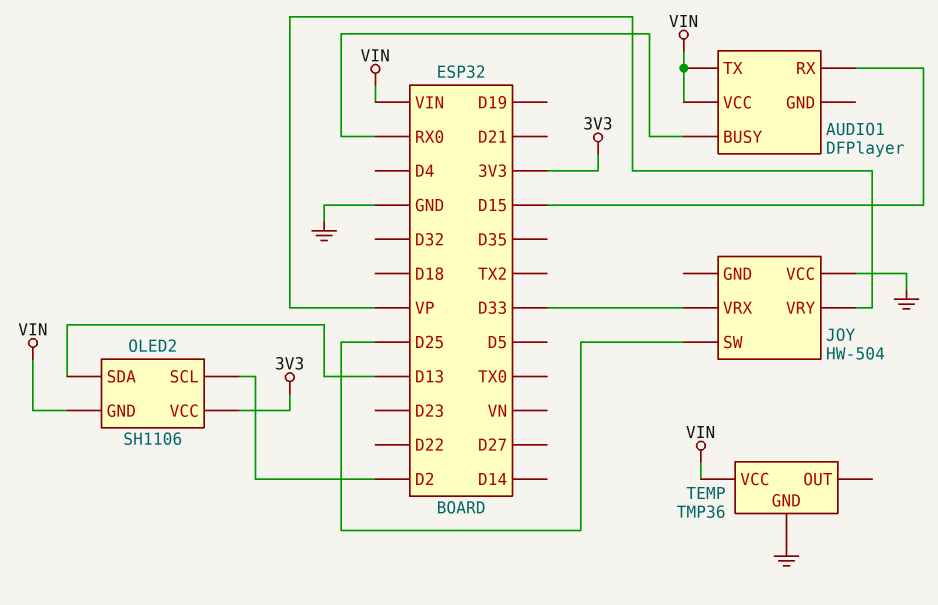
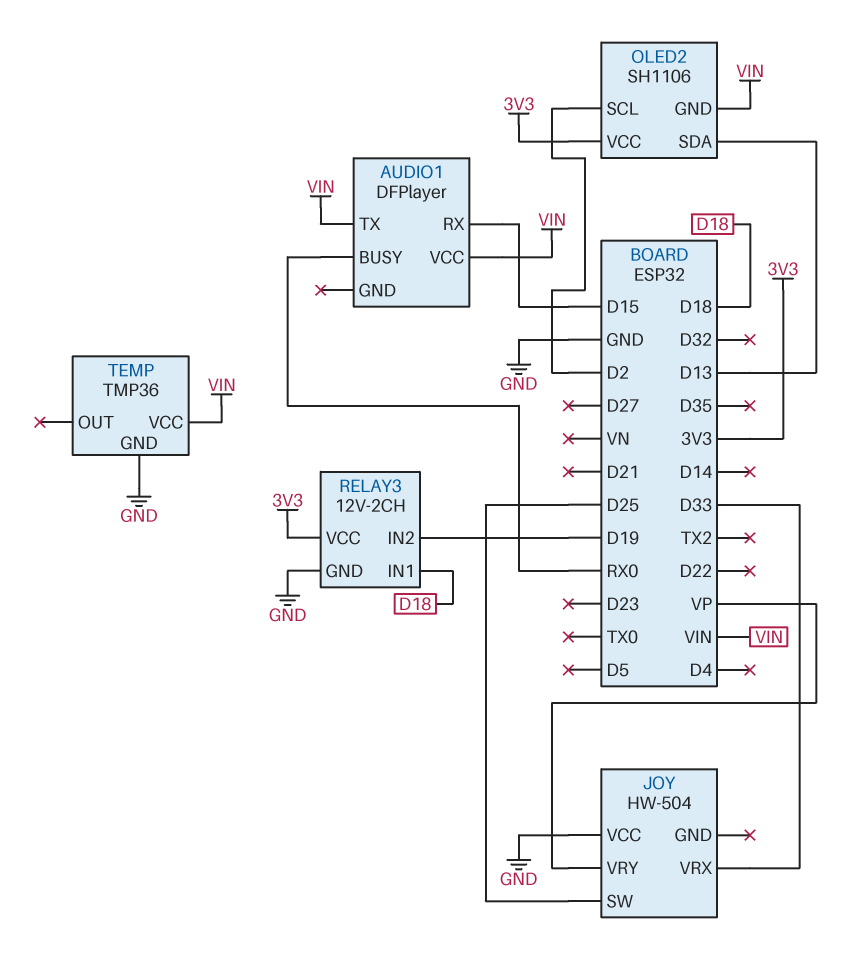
RELAY3: none -> 12V-2CH
RELAY3 pin GND: none -> GND
RELAY3 pin IN1: none -> D18
RELAY3 pin IN2: none -> D19
RELAY3 pin VCC: none -> 3V3

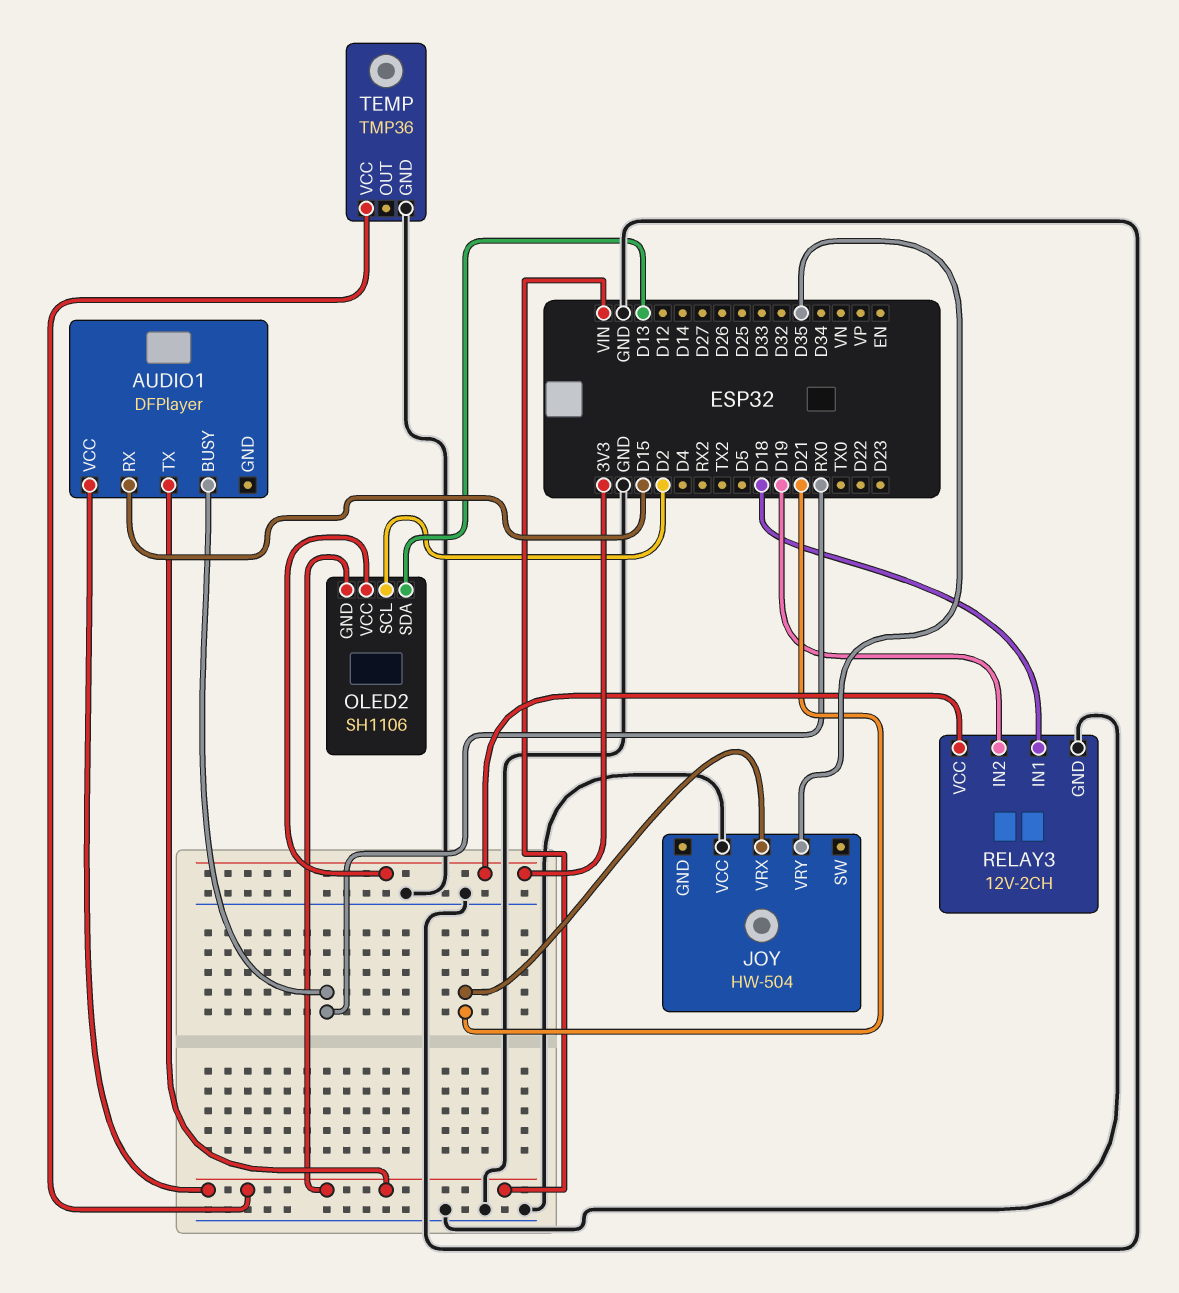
JOY pin SW: D25 -> none
JOY pin VRX: D33 -> D21
JOY pin VRY: VP -> D35

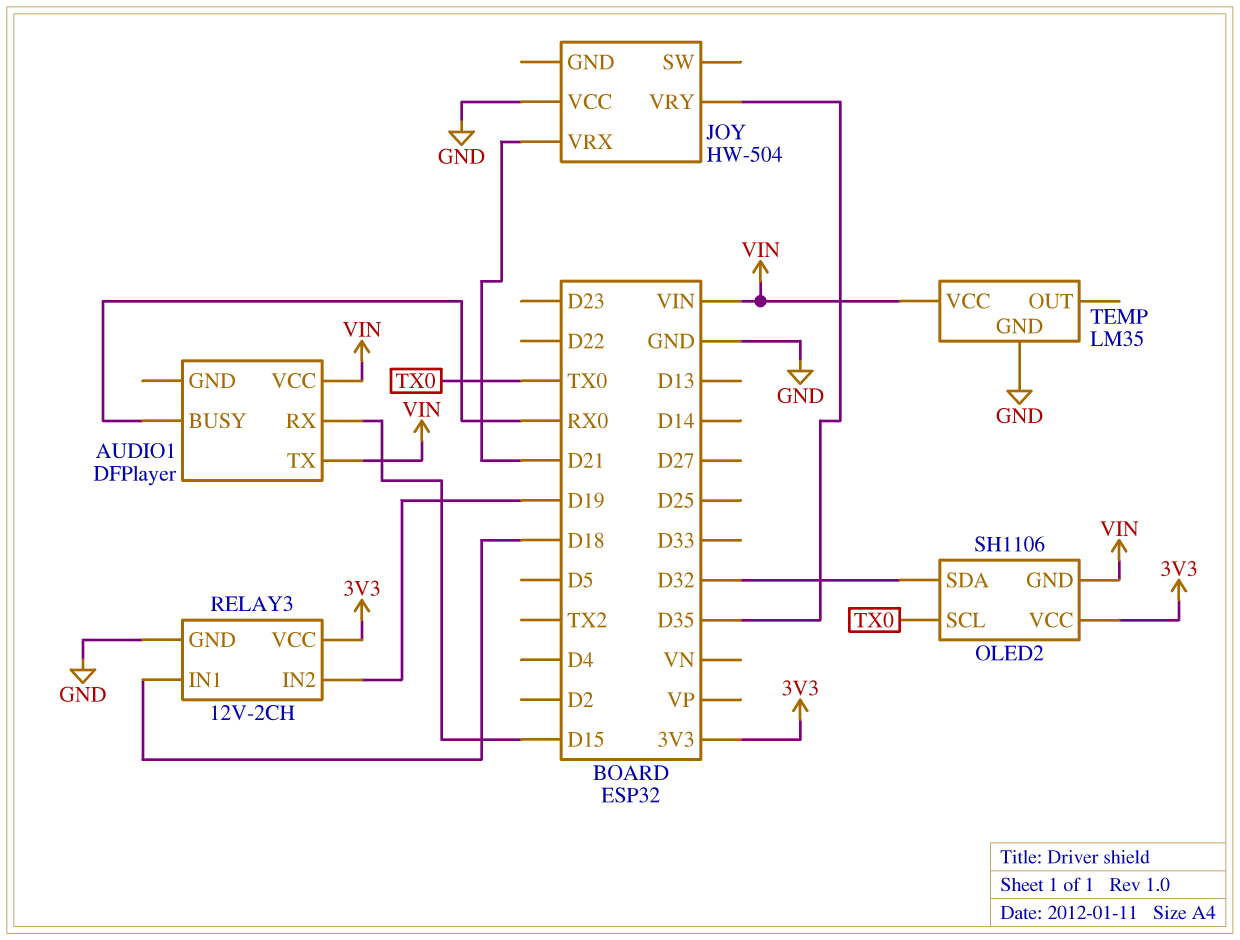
OLED2 pin SCL: D2 -> TX0
OLED2 pin SDA: D13 -> D32
TEMP: TMP36 -> LM35

